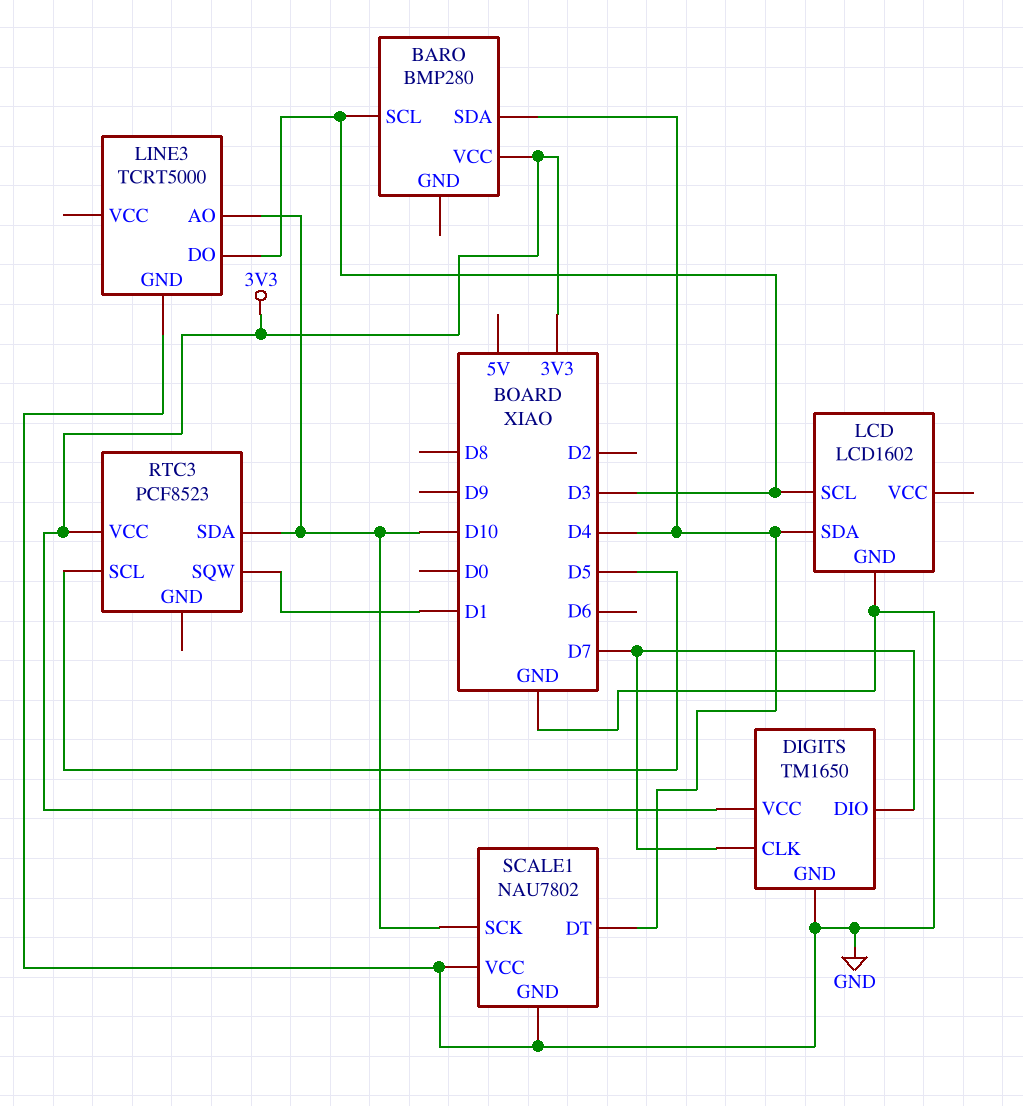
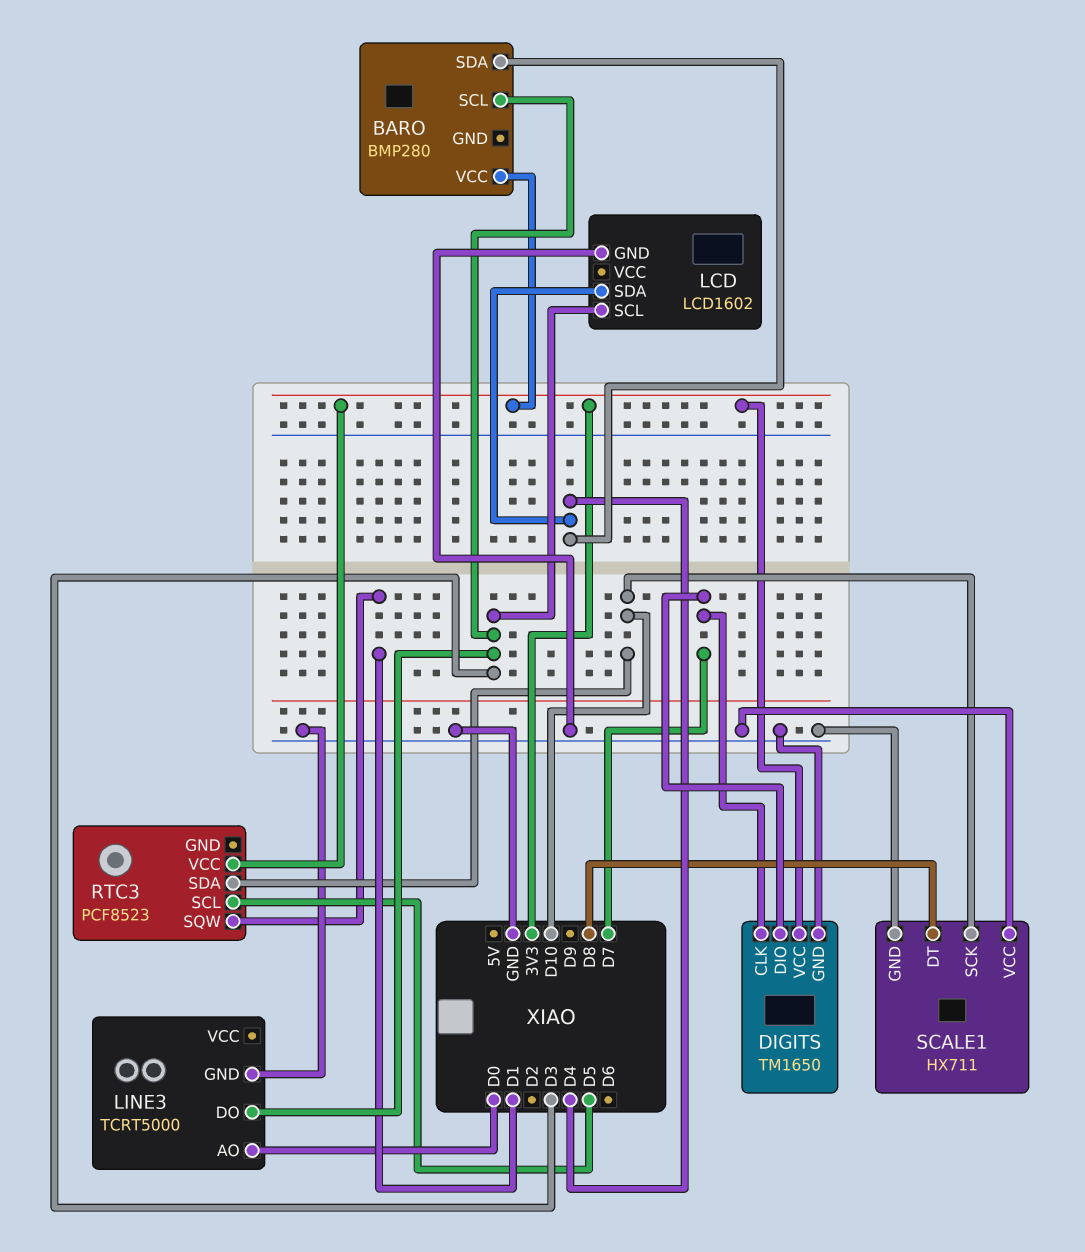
LINE3 pin AO: D10 -> D0
SCALE1: NAU7802 -> HX711
SCALE1 pin DT: D4 -> D8

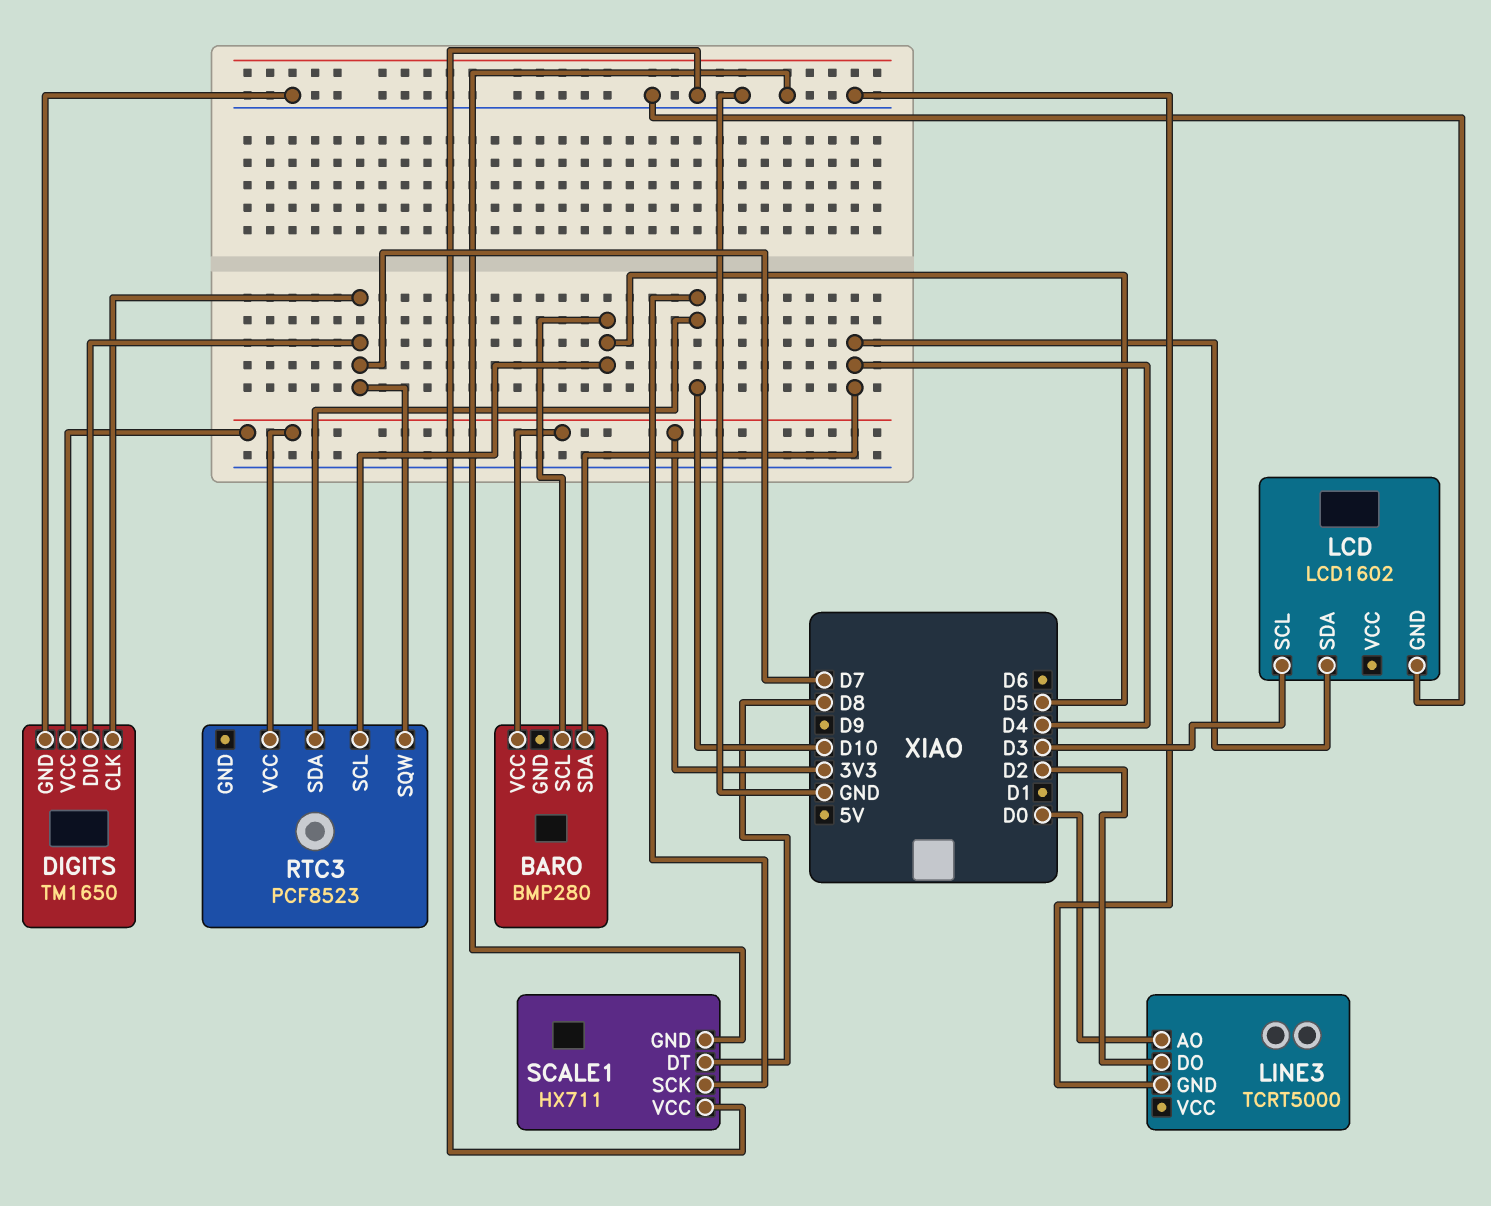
BARO pin SCL: D3 -> D5
LINE3 pin DO: D3 -> D2
RTC3 pin SQW: D1 -> D7

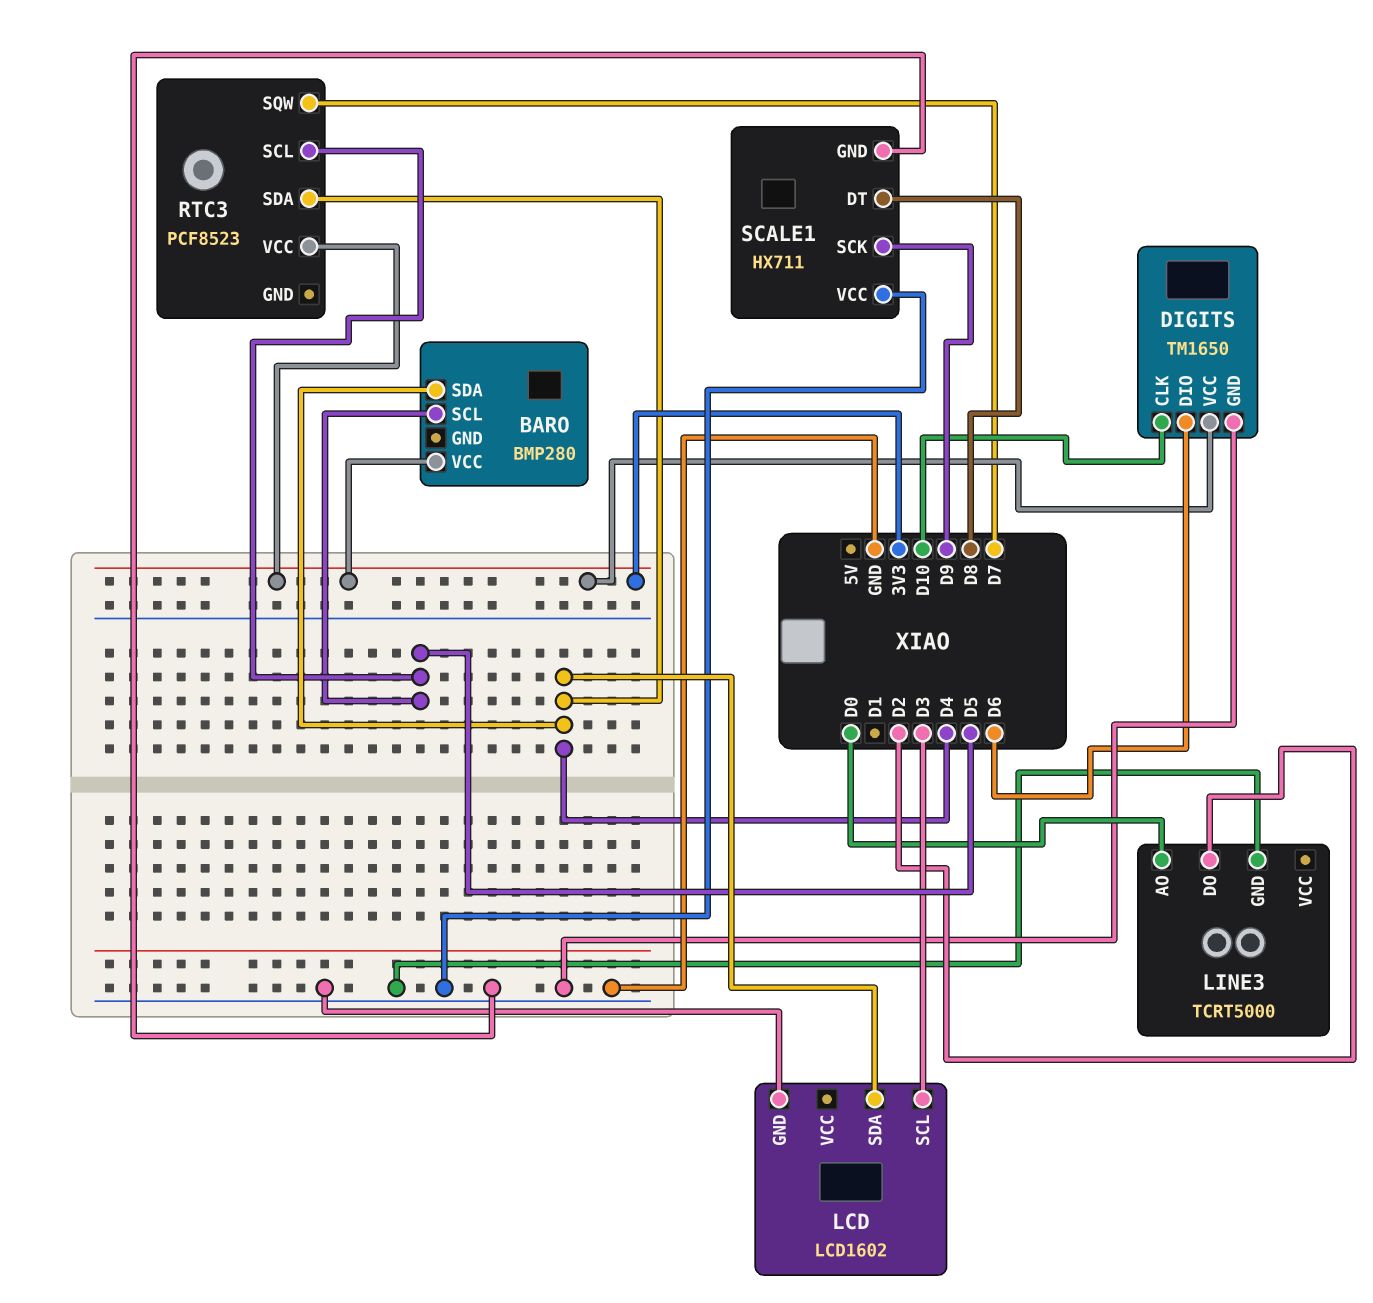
DIGITS pin CLK: D7 -> D10
DIGITS pin DIO: D7 -> D6
RTC3 pin SDA: D10 -> D4
SCALE1 pin SCK: D10 -> D9

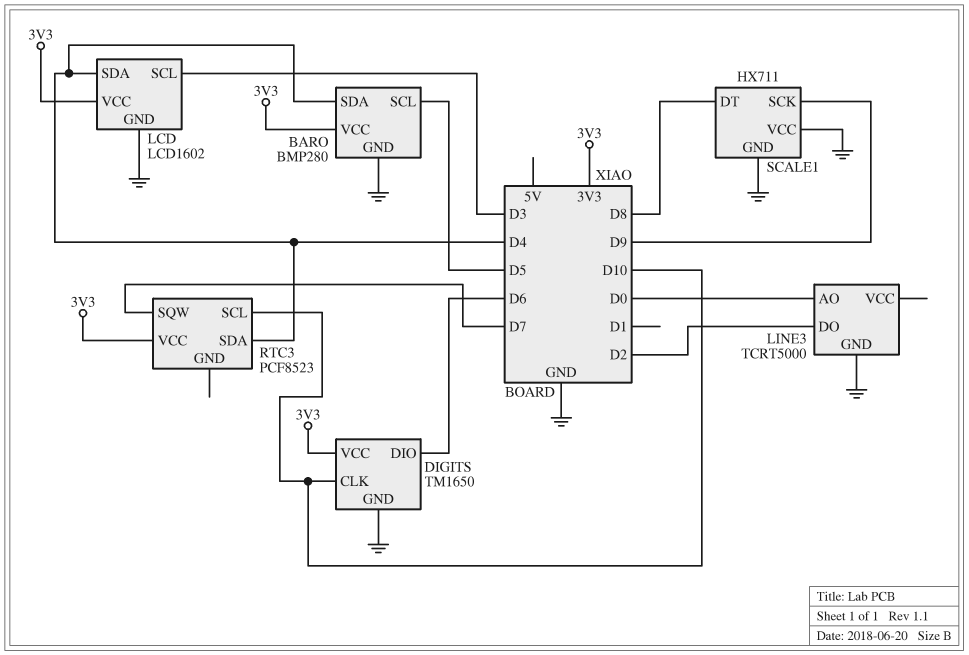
BARO pin GND: none -> GND
LCD pin VCC: none -> 3V3
RTC3 pin SCL: D5 -> D10

